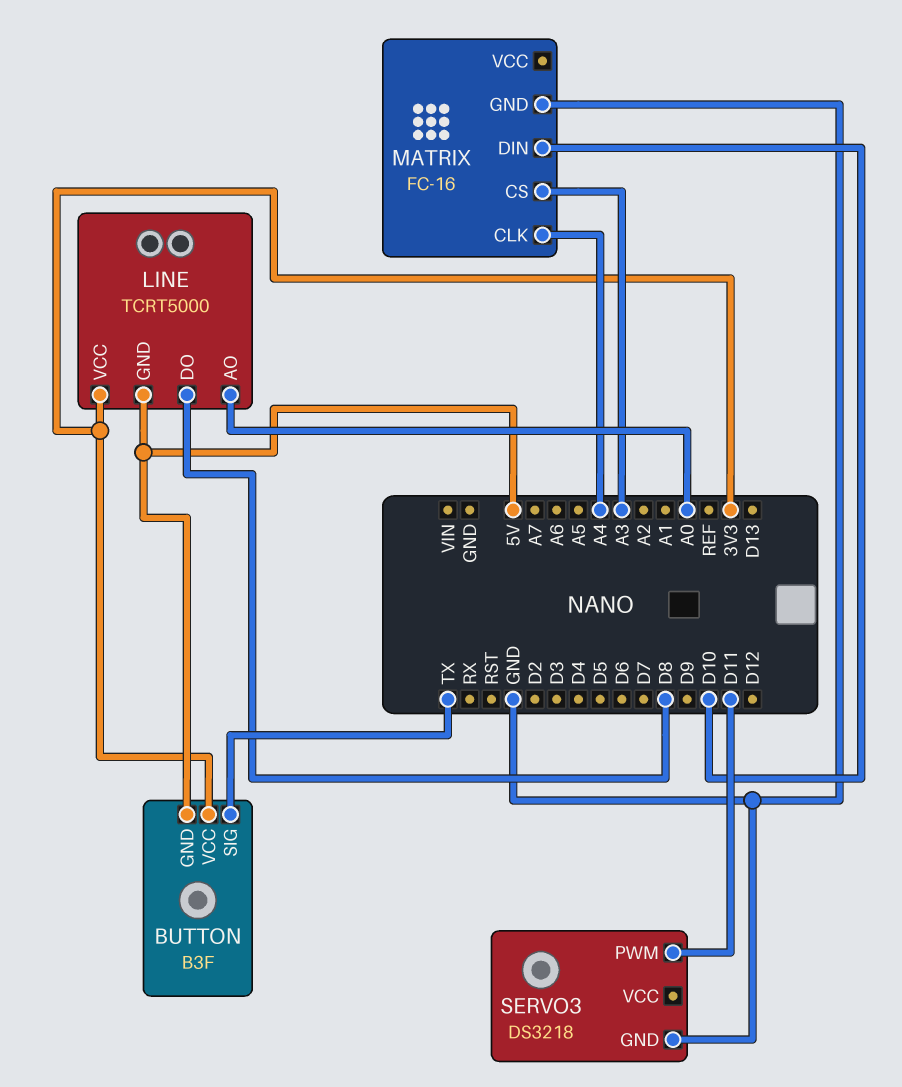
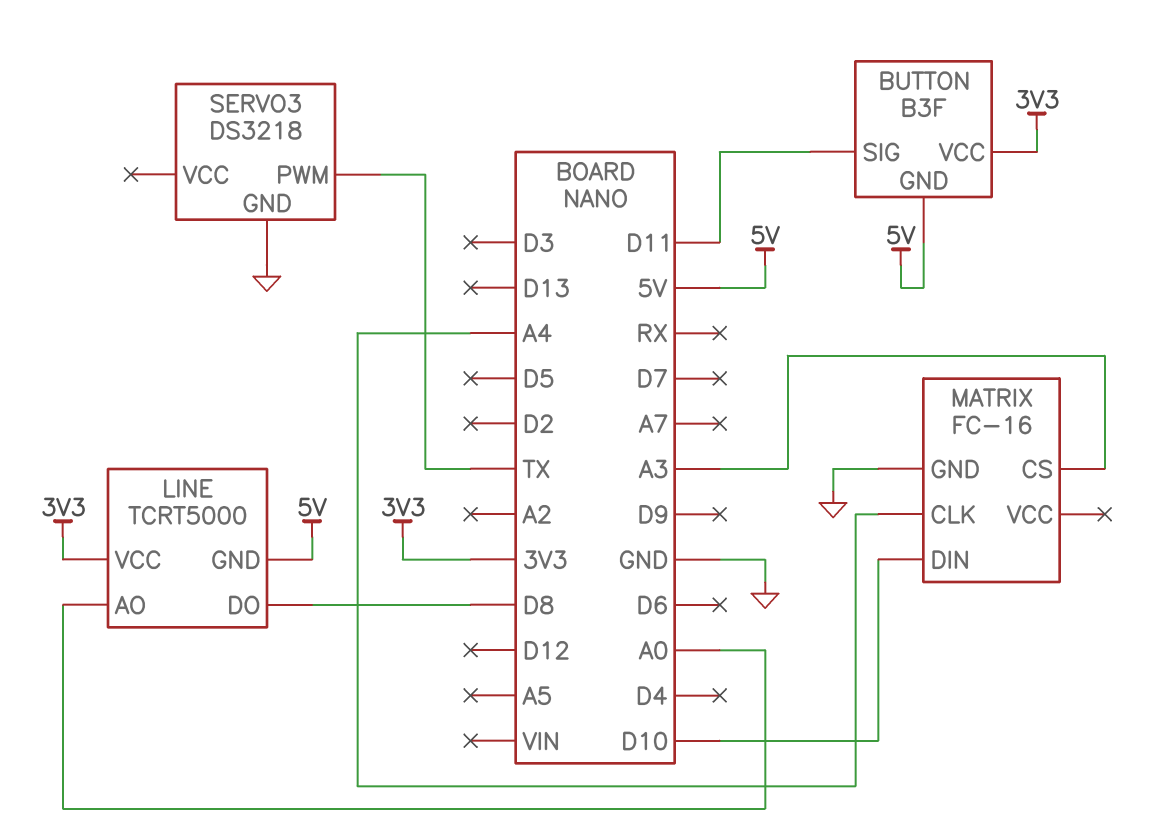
BUTTON pin SIG: TX -> D11
SERVO3 pin PWM: D11 -> TX

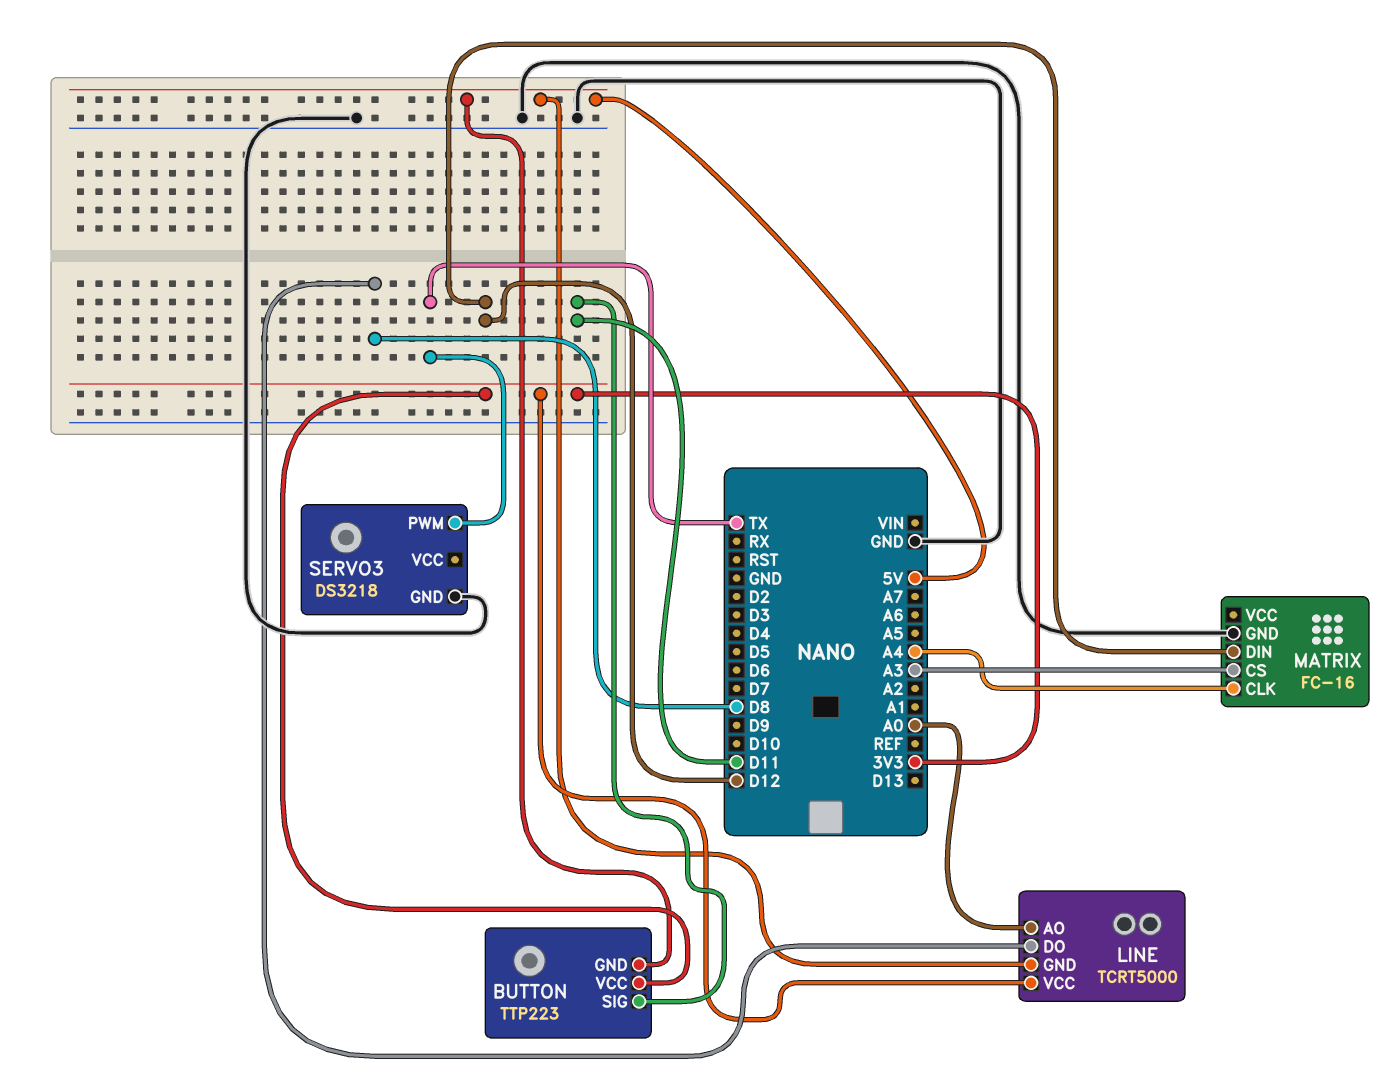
BUTTON: B3F -> TTP223
MATRIX pin DIN: D10 -> D12

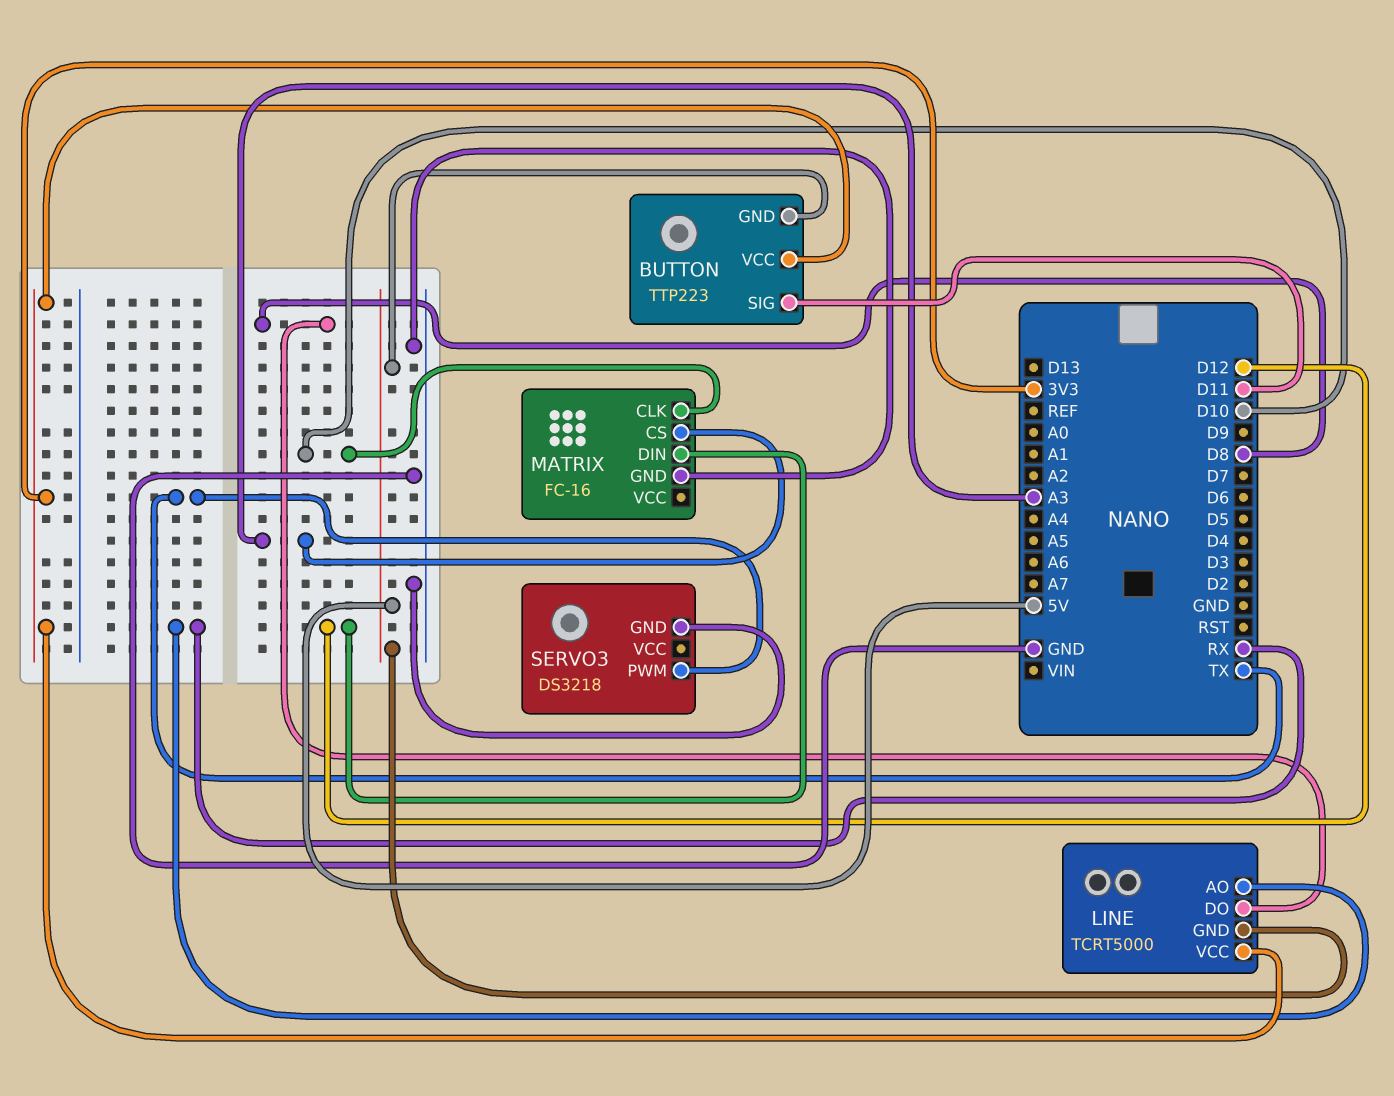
LINE pin AO: A0 -> RX
MATRIX pin CLK: A4 -> D10

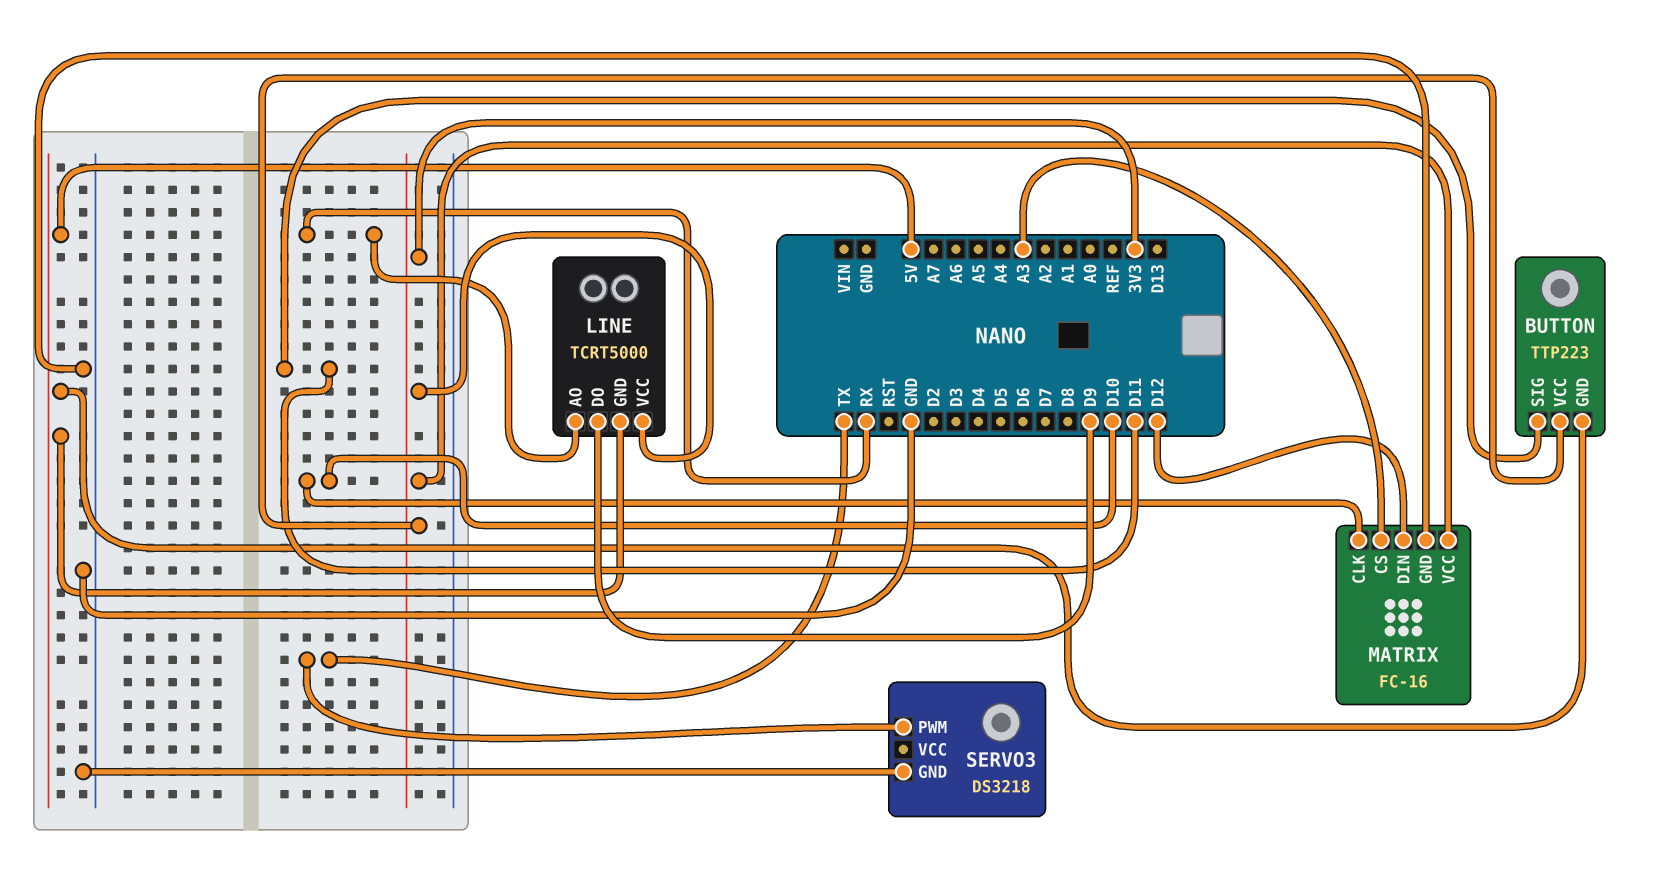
LINE pin DO: D8 -> D9
MATRIX pin VCC: none -> 3V3

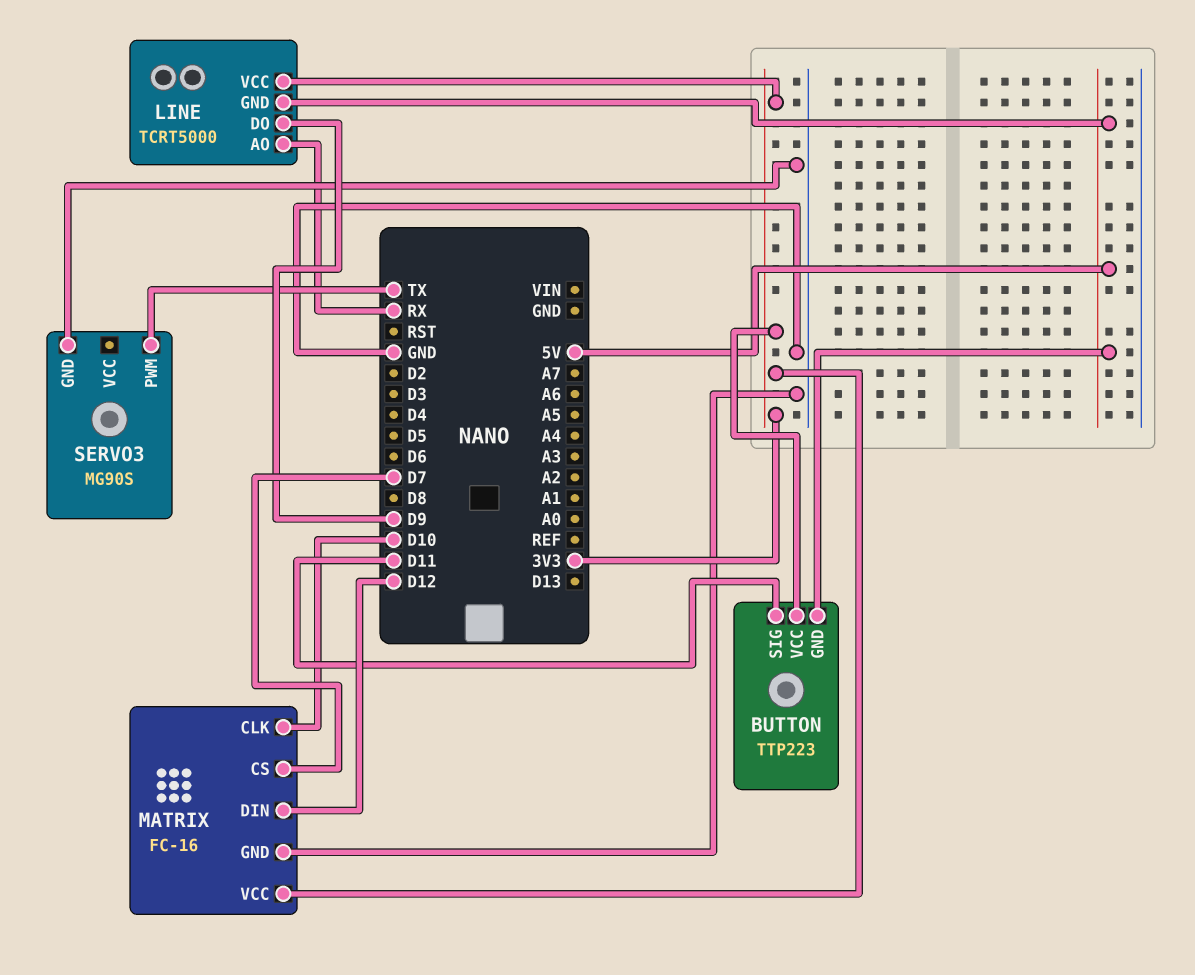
MATRIX pin CS: A3 -> D7
SERVO3: DS3218 -> MG90S

